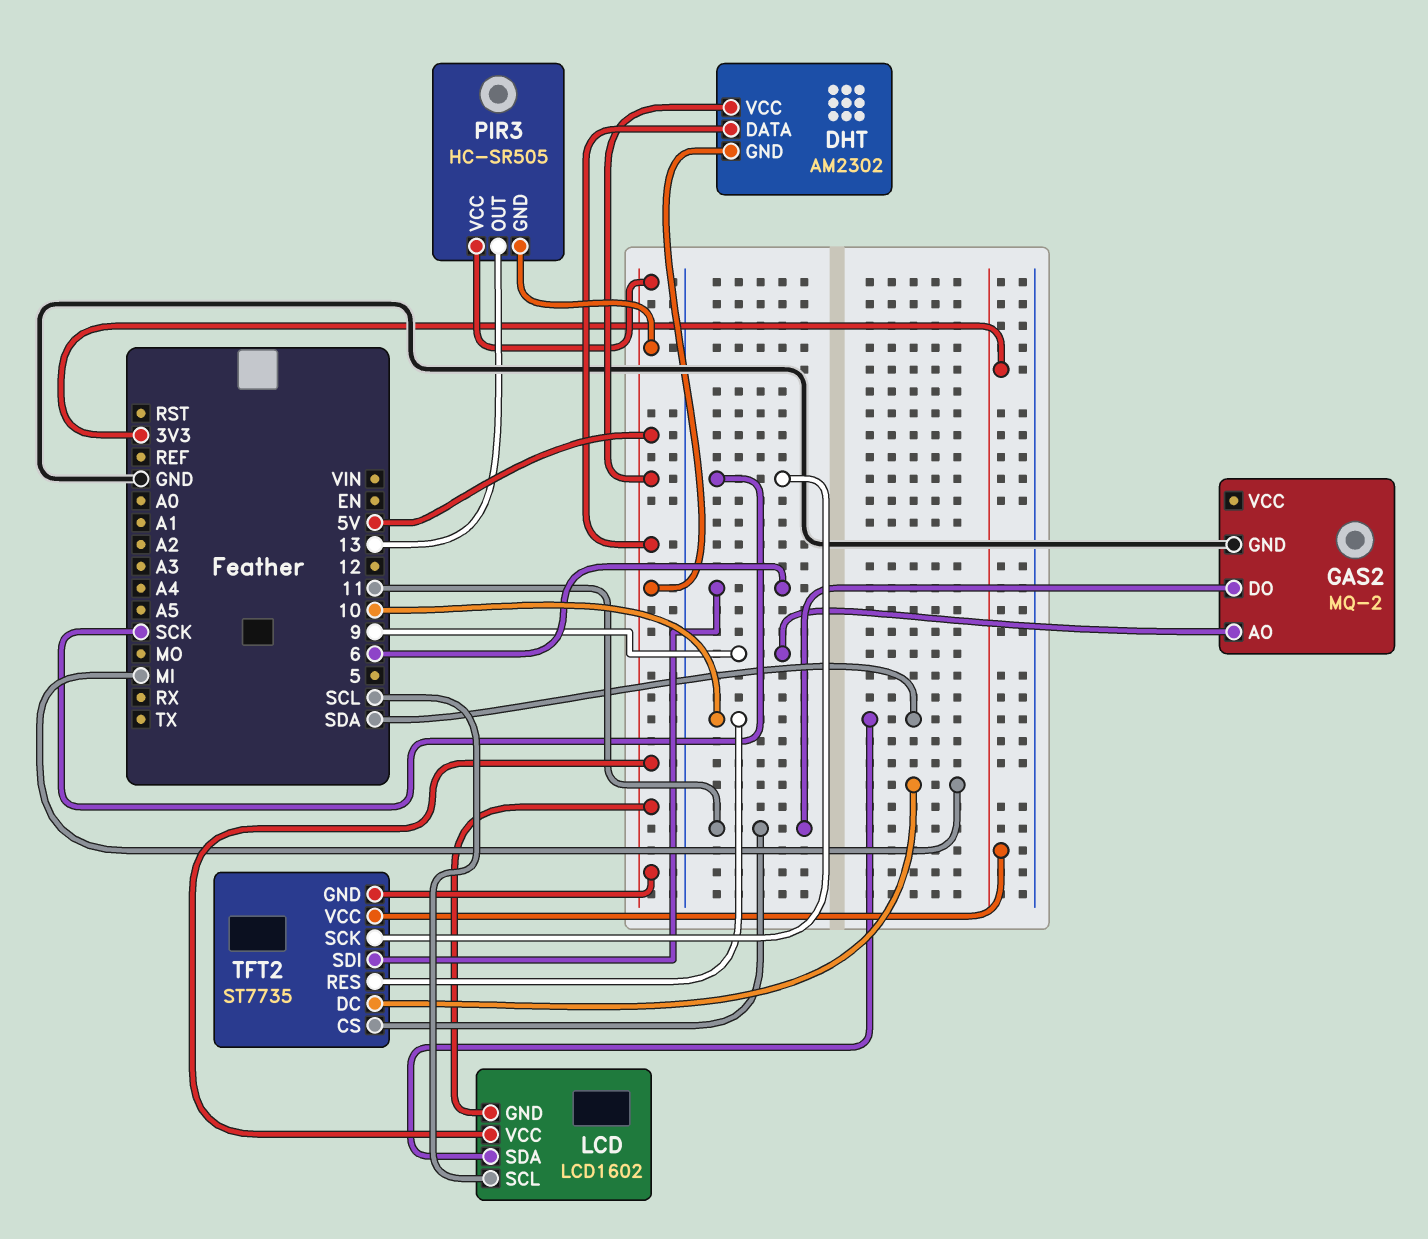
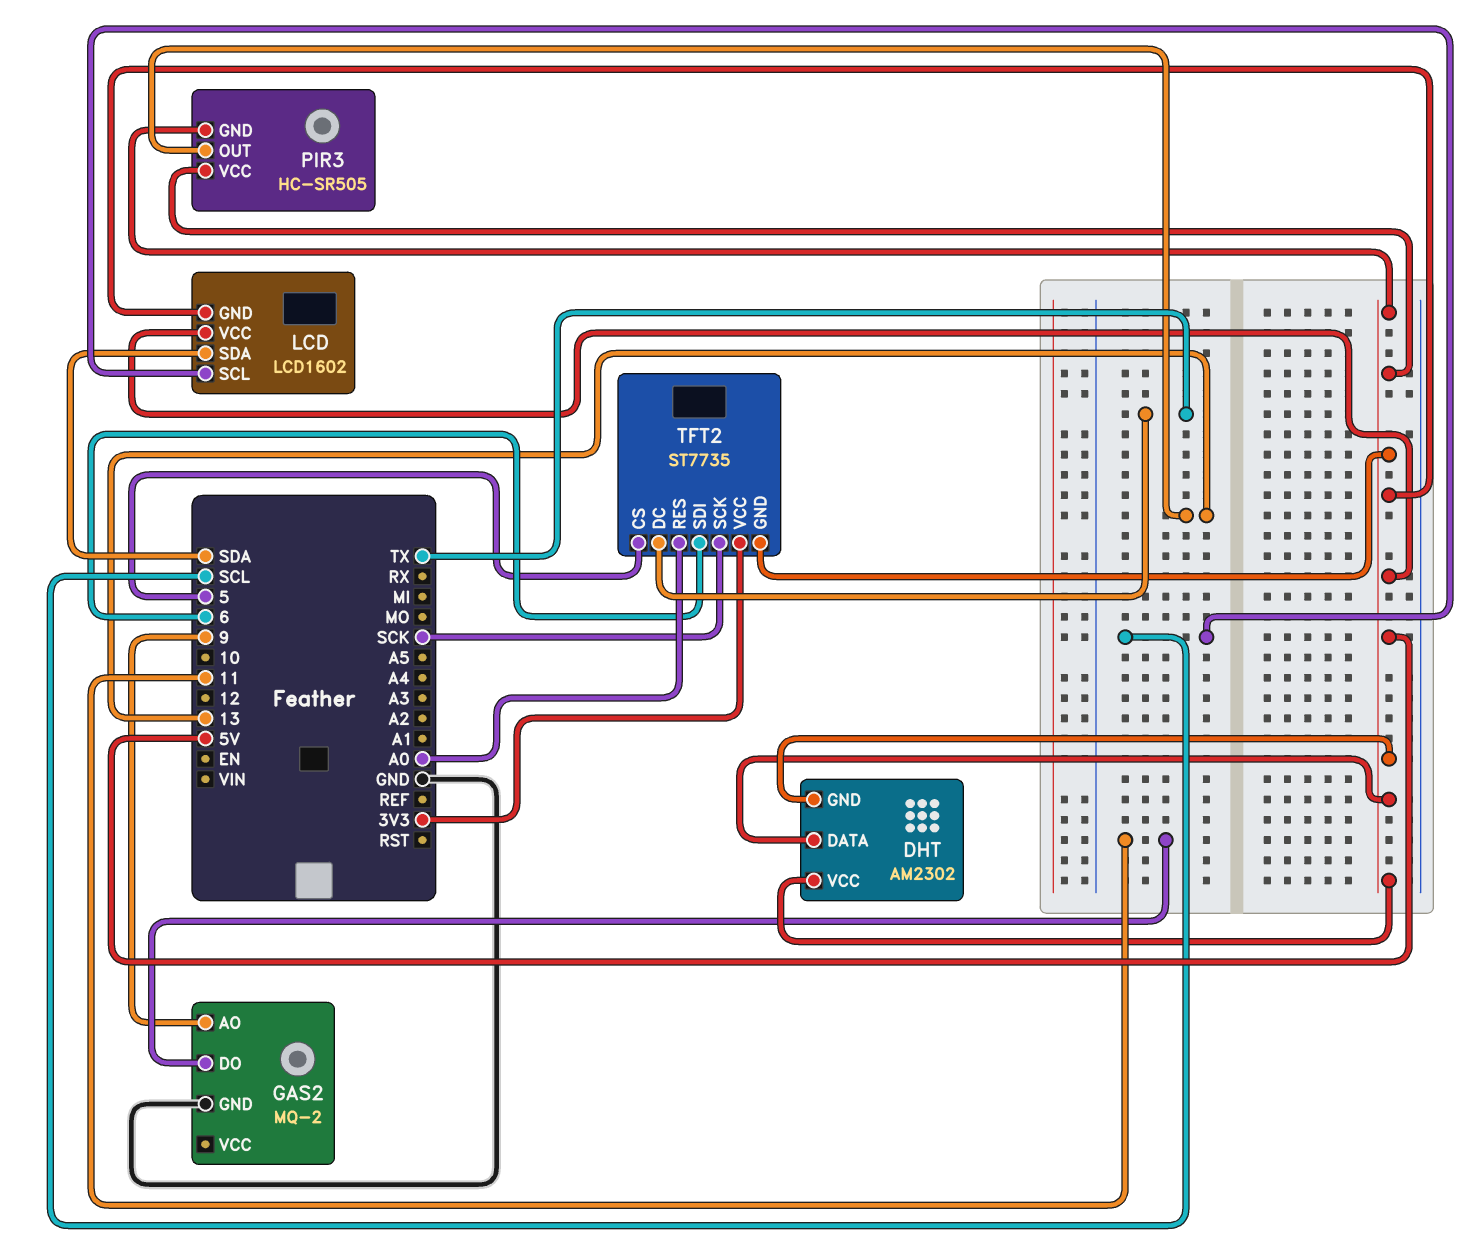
TFT2 pin CS: 11 -> 5
TFT2 pin DC: MI -> TX
TFT2 pin RES: 10 -> A0

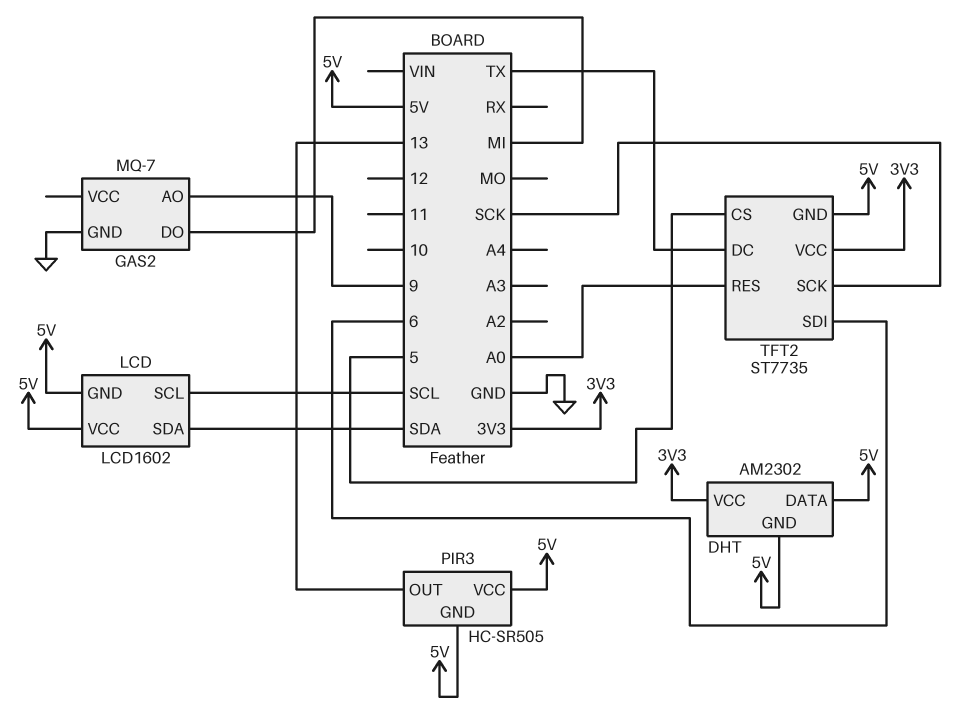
DHT pin VCC: 5V -> 3V3
GAS2: MQ-2 -> MQ-7
GAS2 pin DO: 11 -> MI

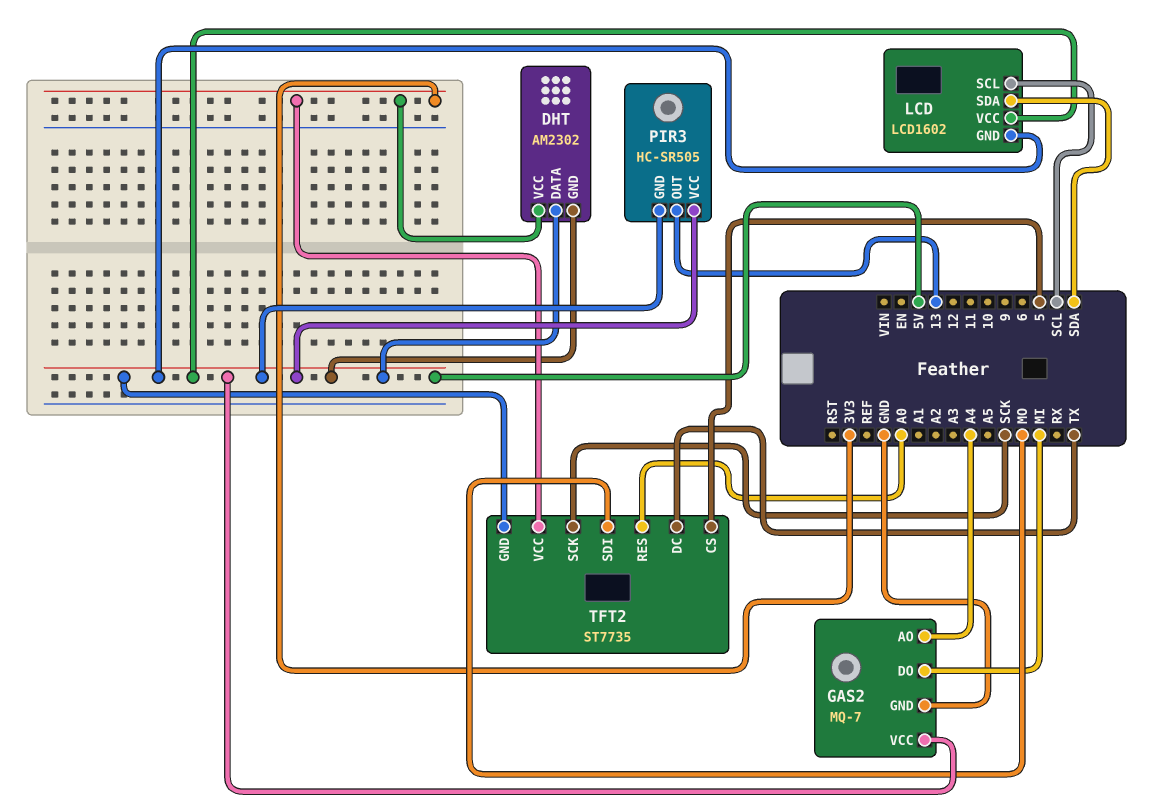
GAS2 pin AO: 9 -> A4
GAS2 pin VCC: none -> 5V
TFT2 pin SDI: 6 -> MO

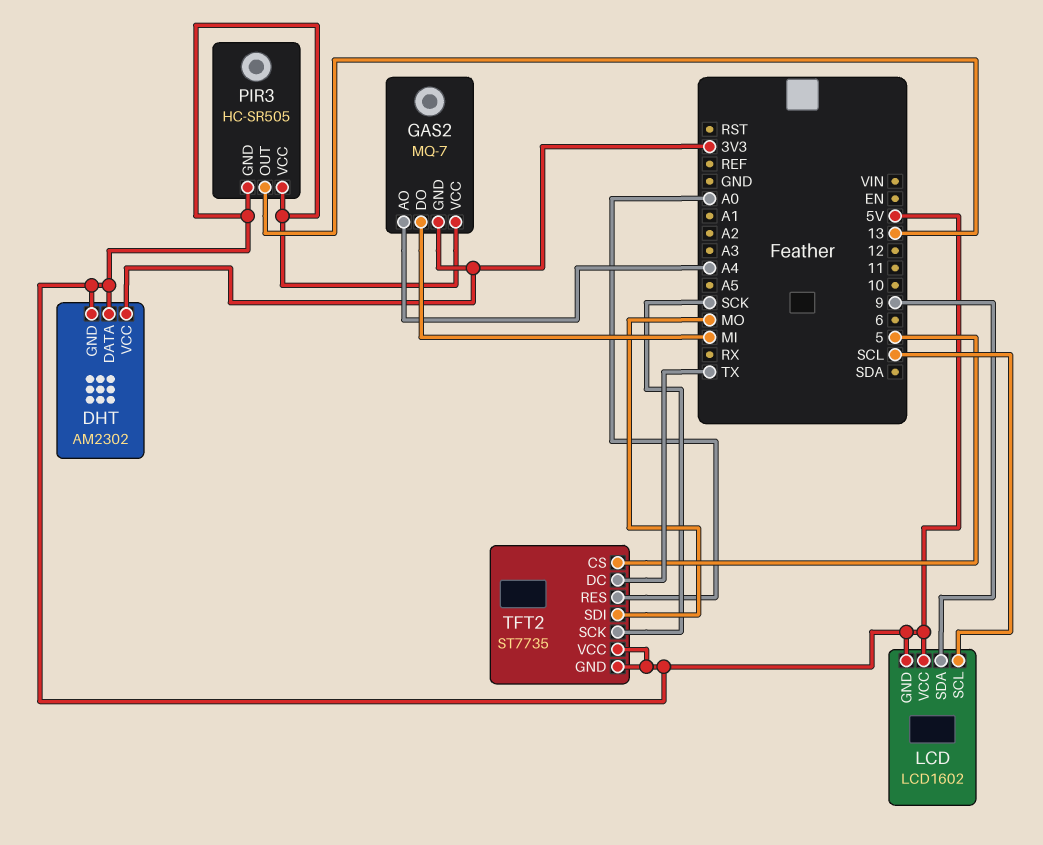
GAS2 pin GND: GND -> 3V3
LCD pin SDA: SDA -> 9
TFT2 pin VCC: 3V3 -> 5V

